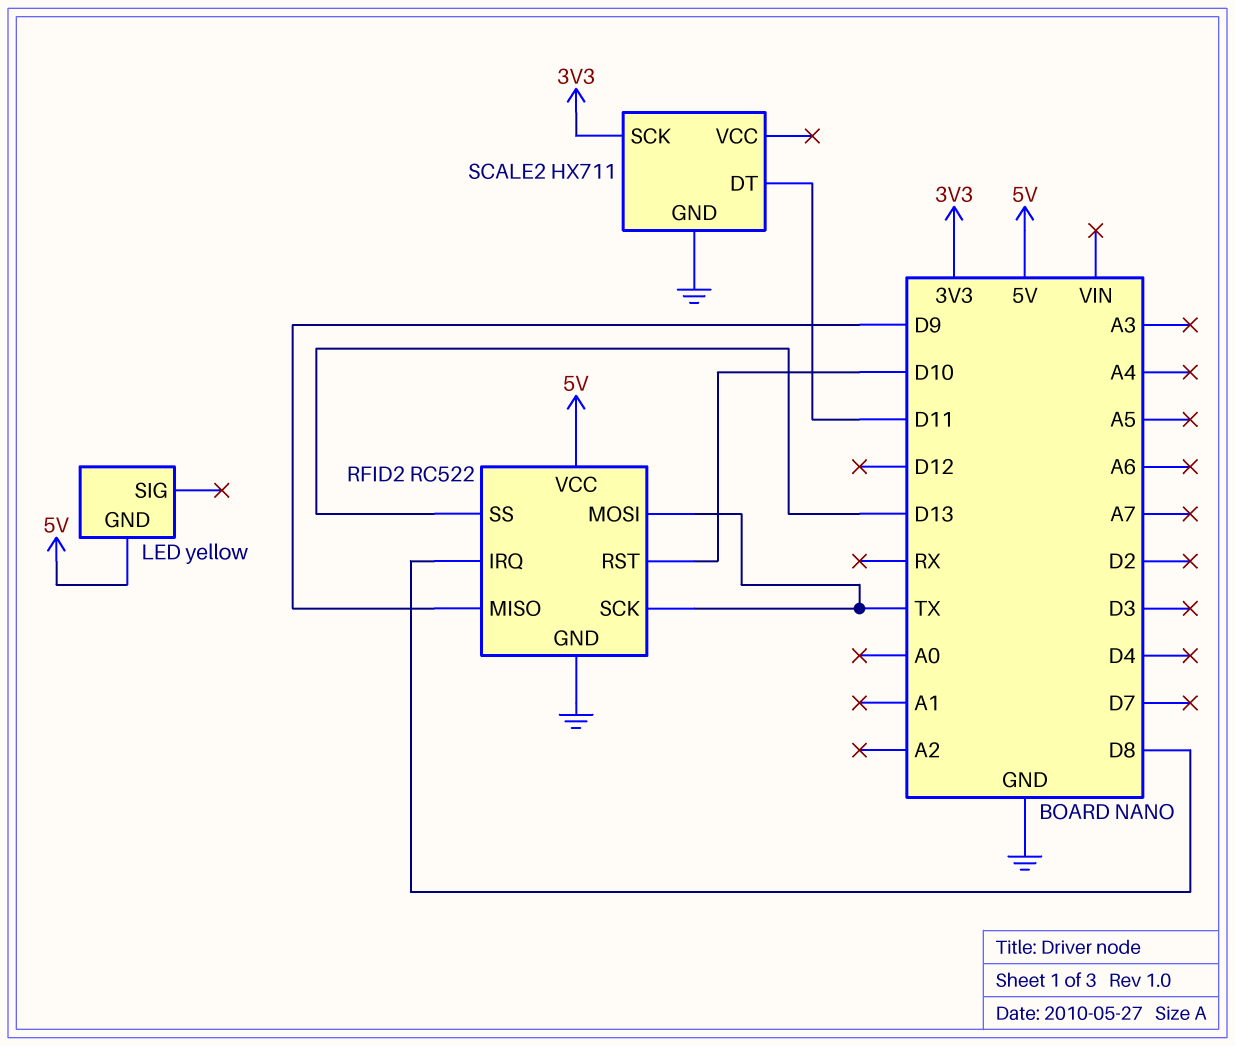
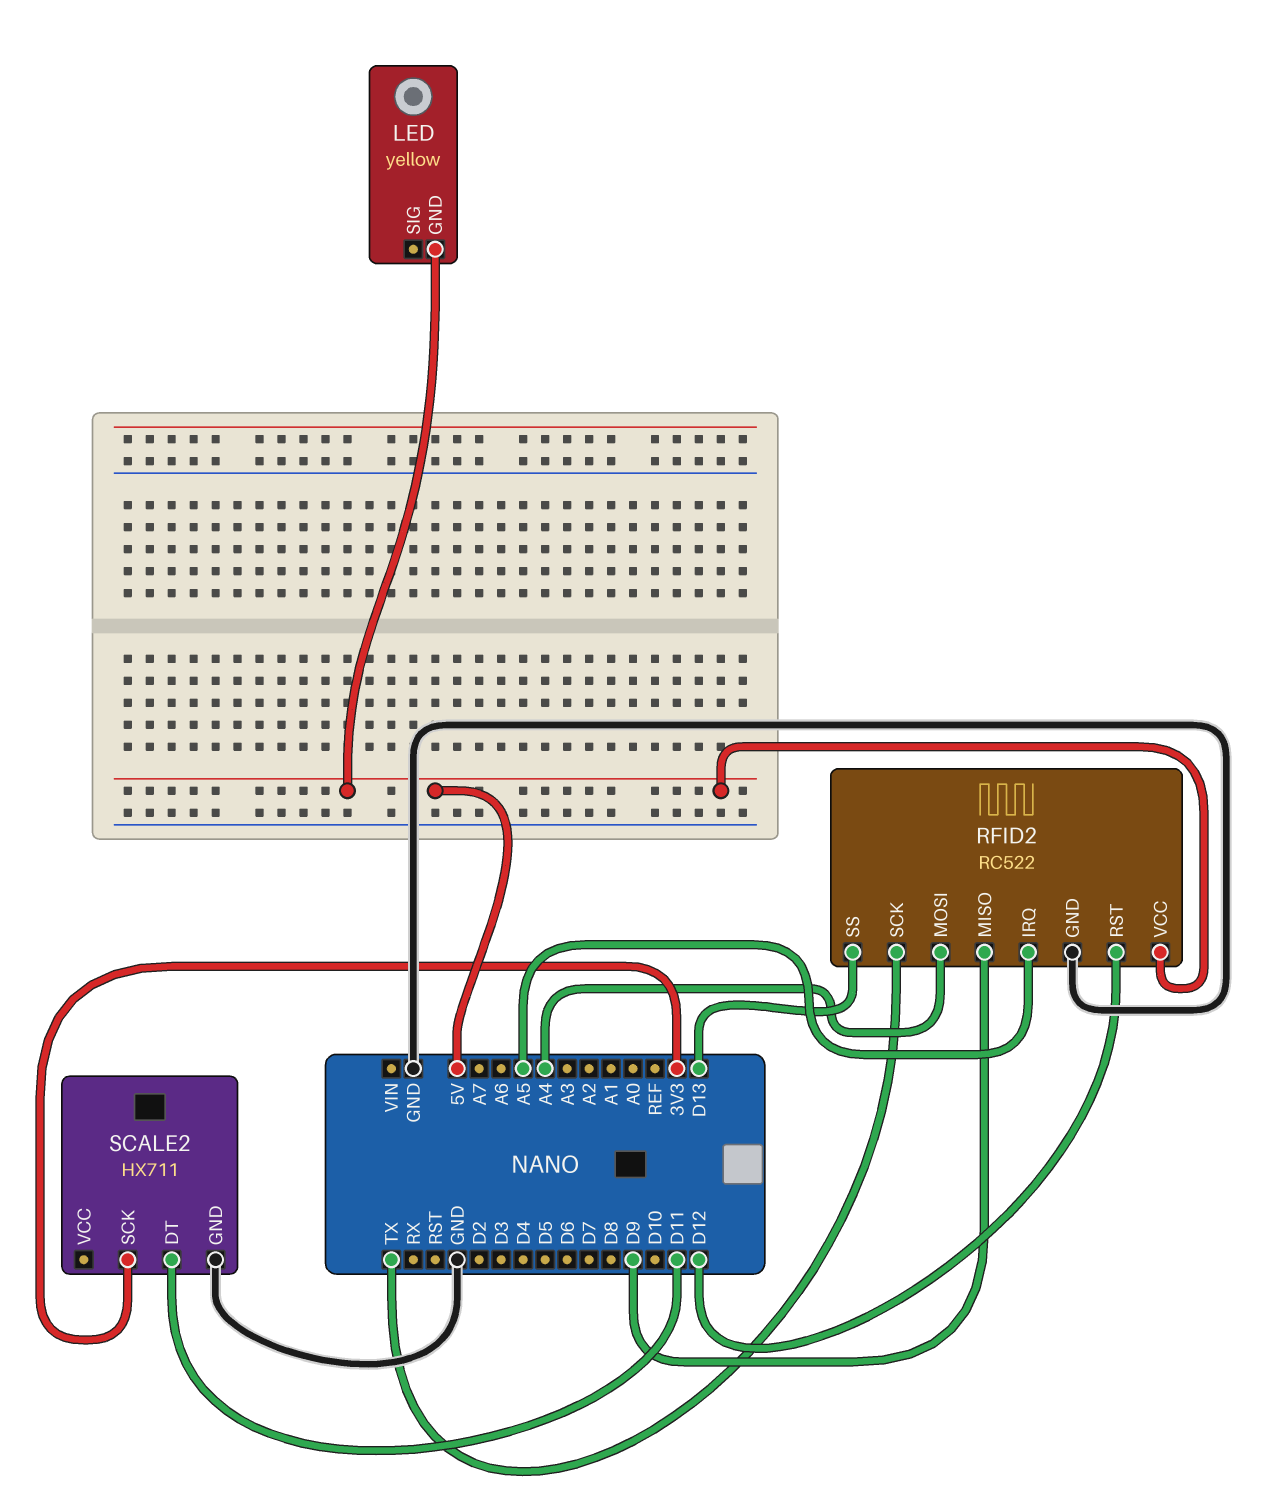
RFID2 pin IRQ: D8 -> A5
RFID2 pin MOSI: TX -> A4
RFID2 pin RST: D10 -> D12

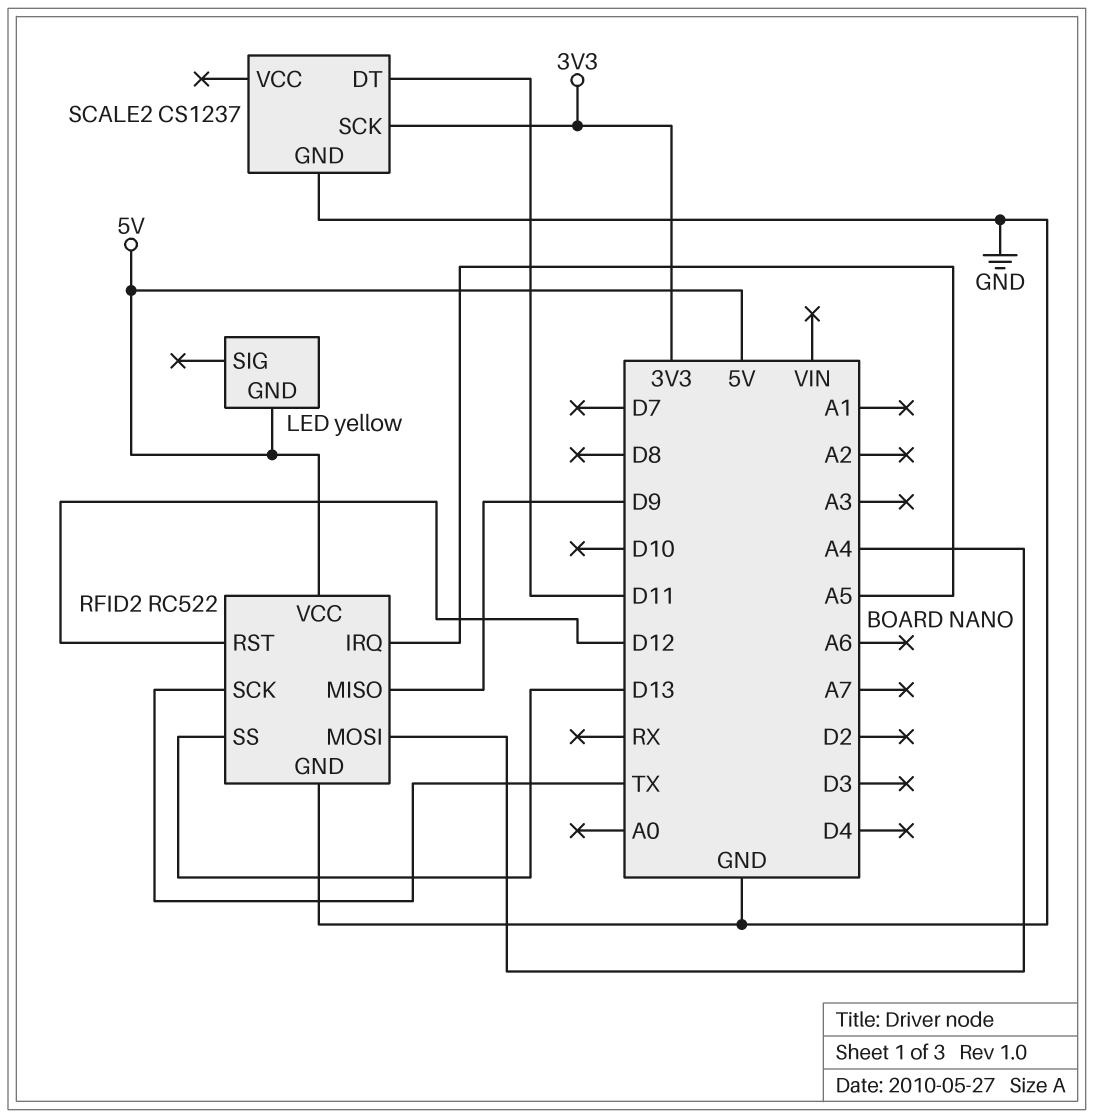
SCALE2: HX711 -> CS1237

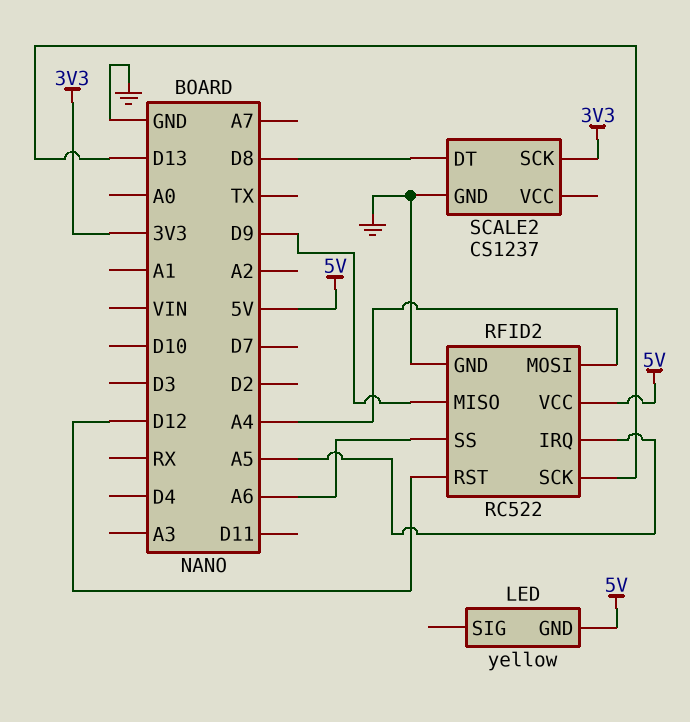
RFID2 pin SCK: TX -> D13
RFID2 pin SS: D13 -> A6
SCALE2 pin DT: D11 -> D8

